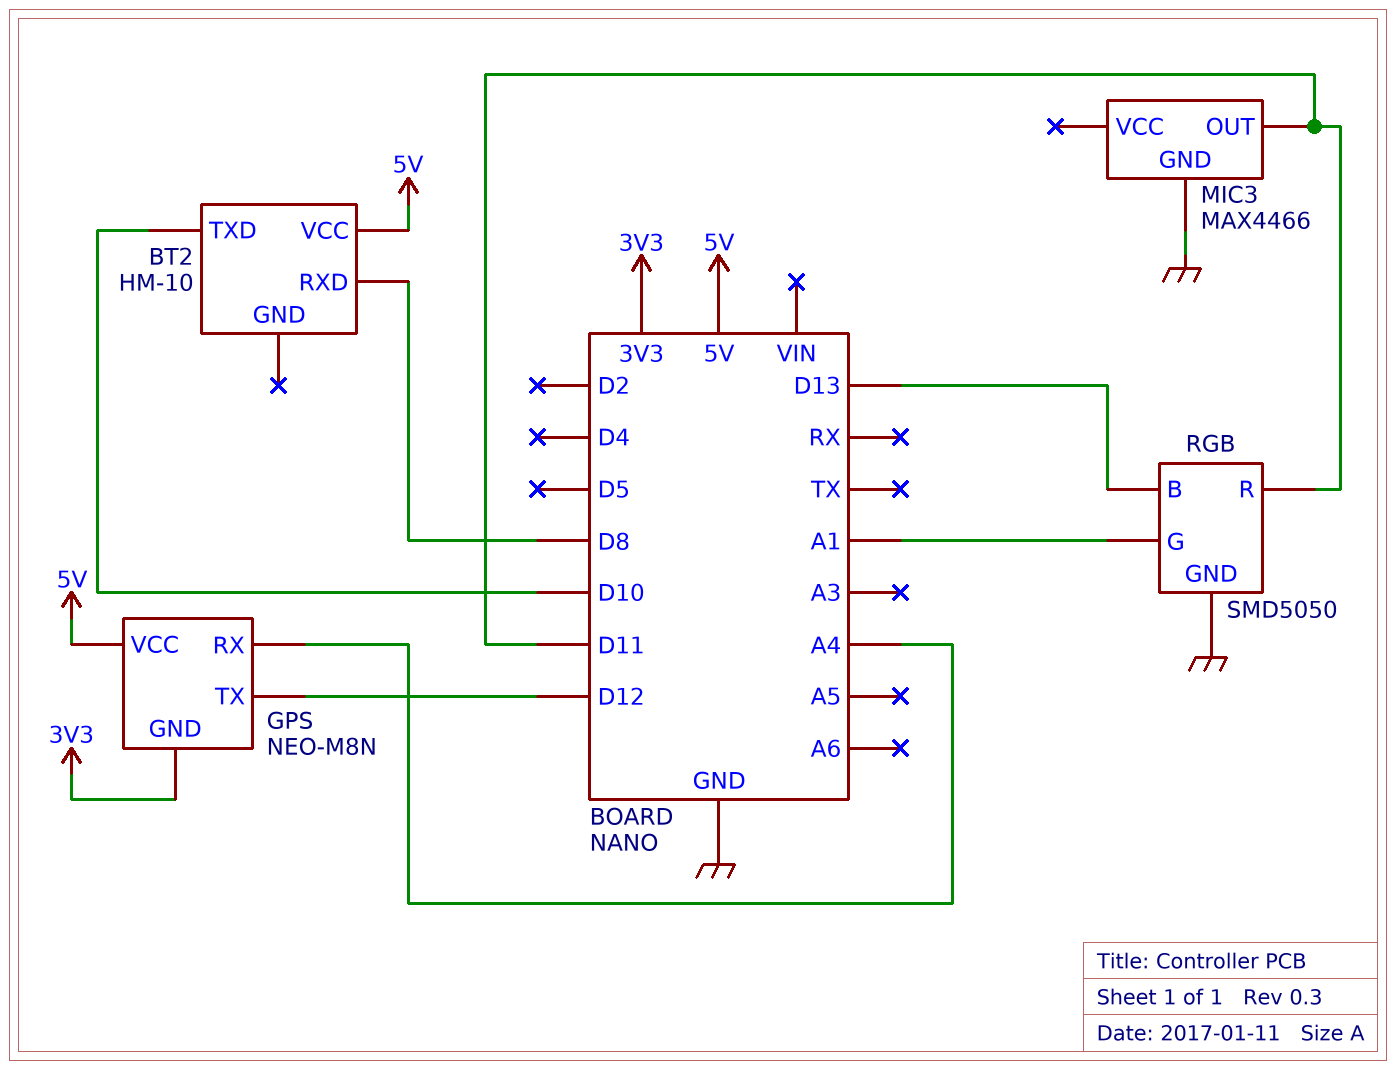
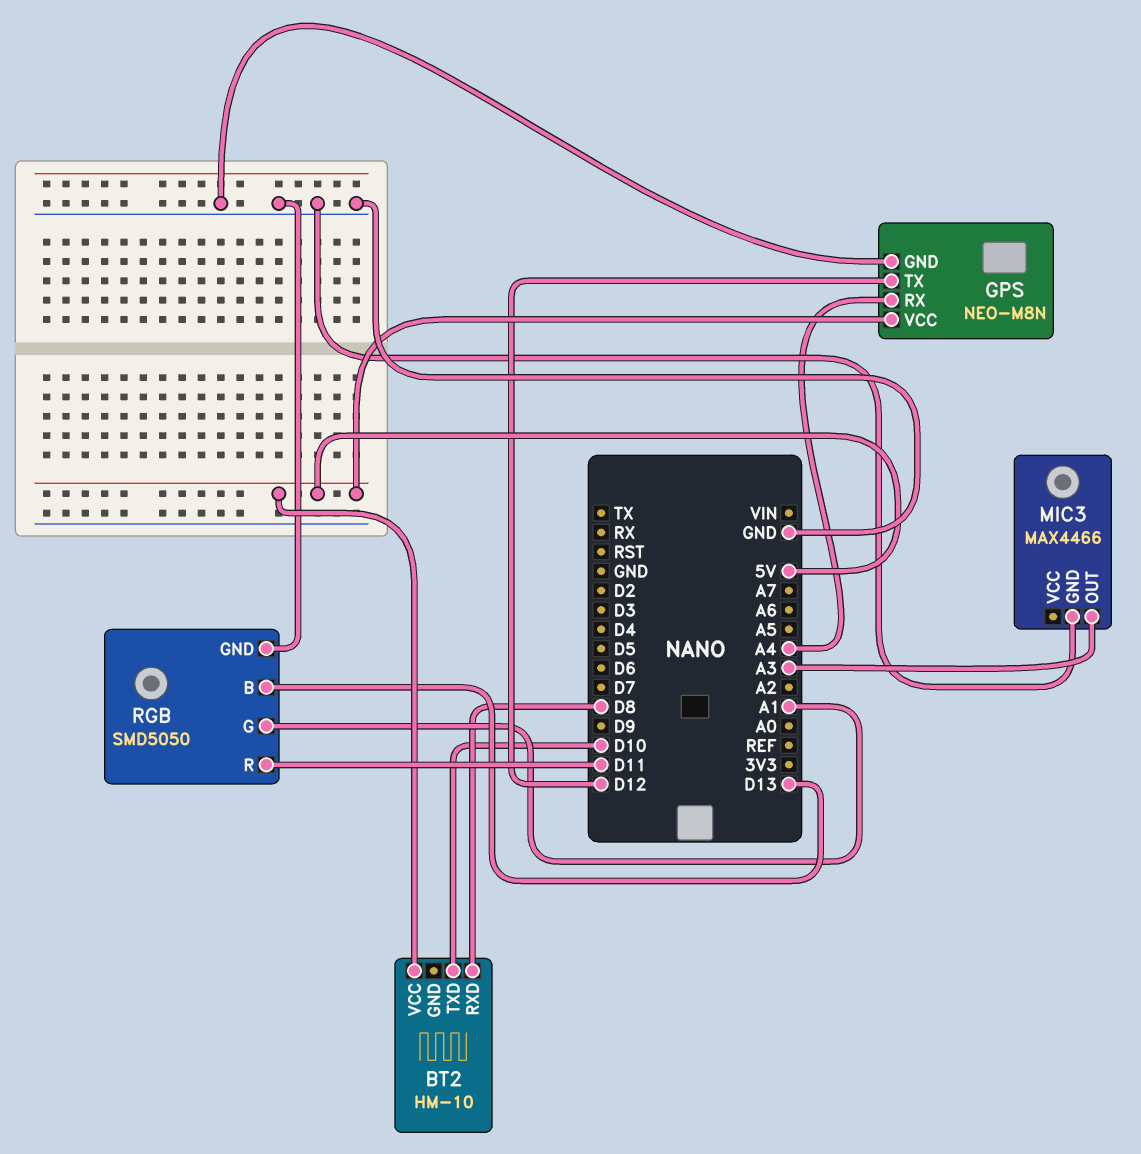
GPS pin GND: 3V3 -> GND
MIC3 pin OUT: D11 -> A3

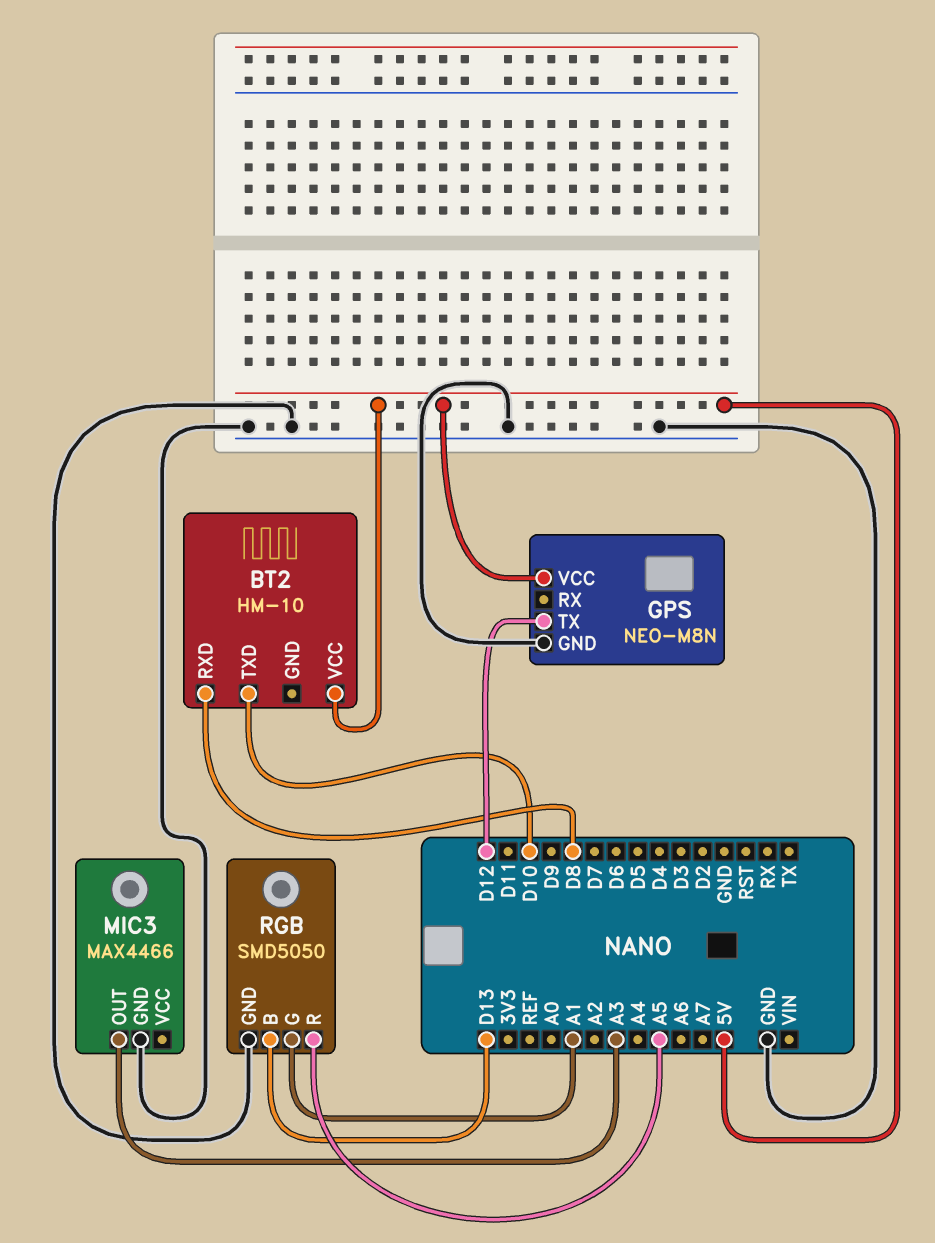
GPS pin RX: A4 -> none
RGB pin R: D11 -> A5

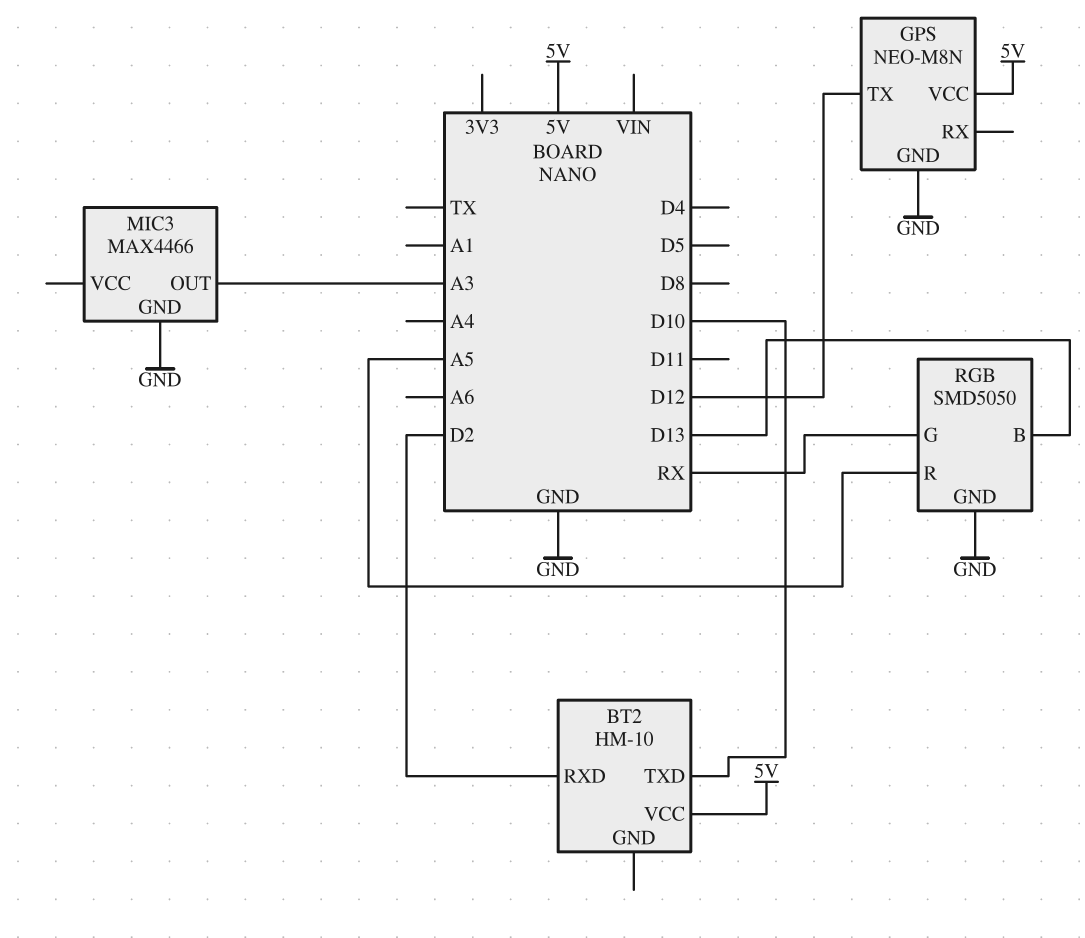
BT2 pin RXD: D8 -> D2
RGB pin G: A1 -> RX

